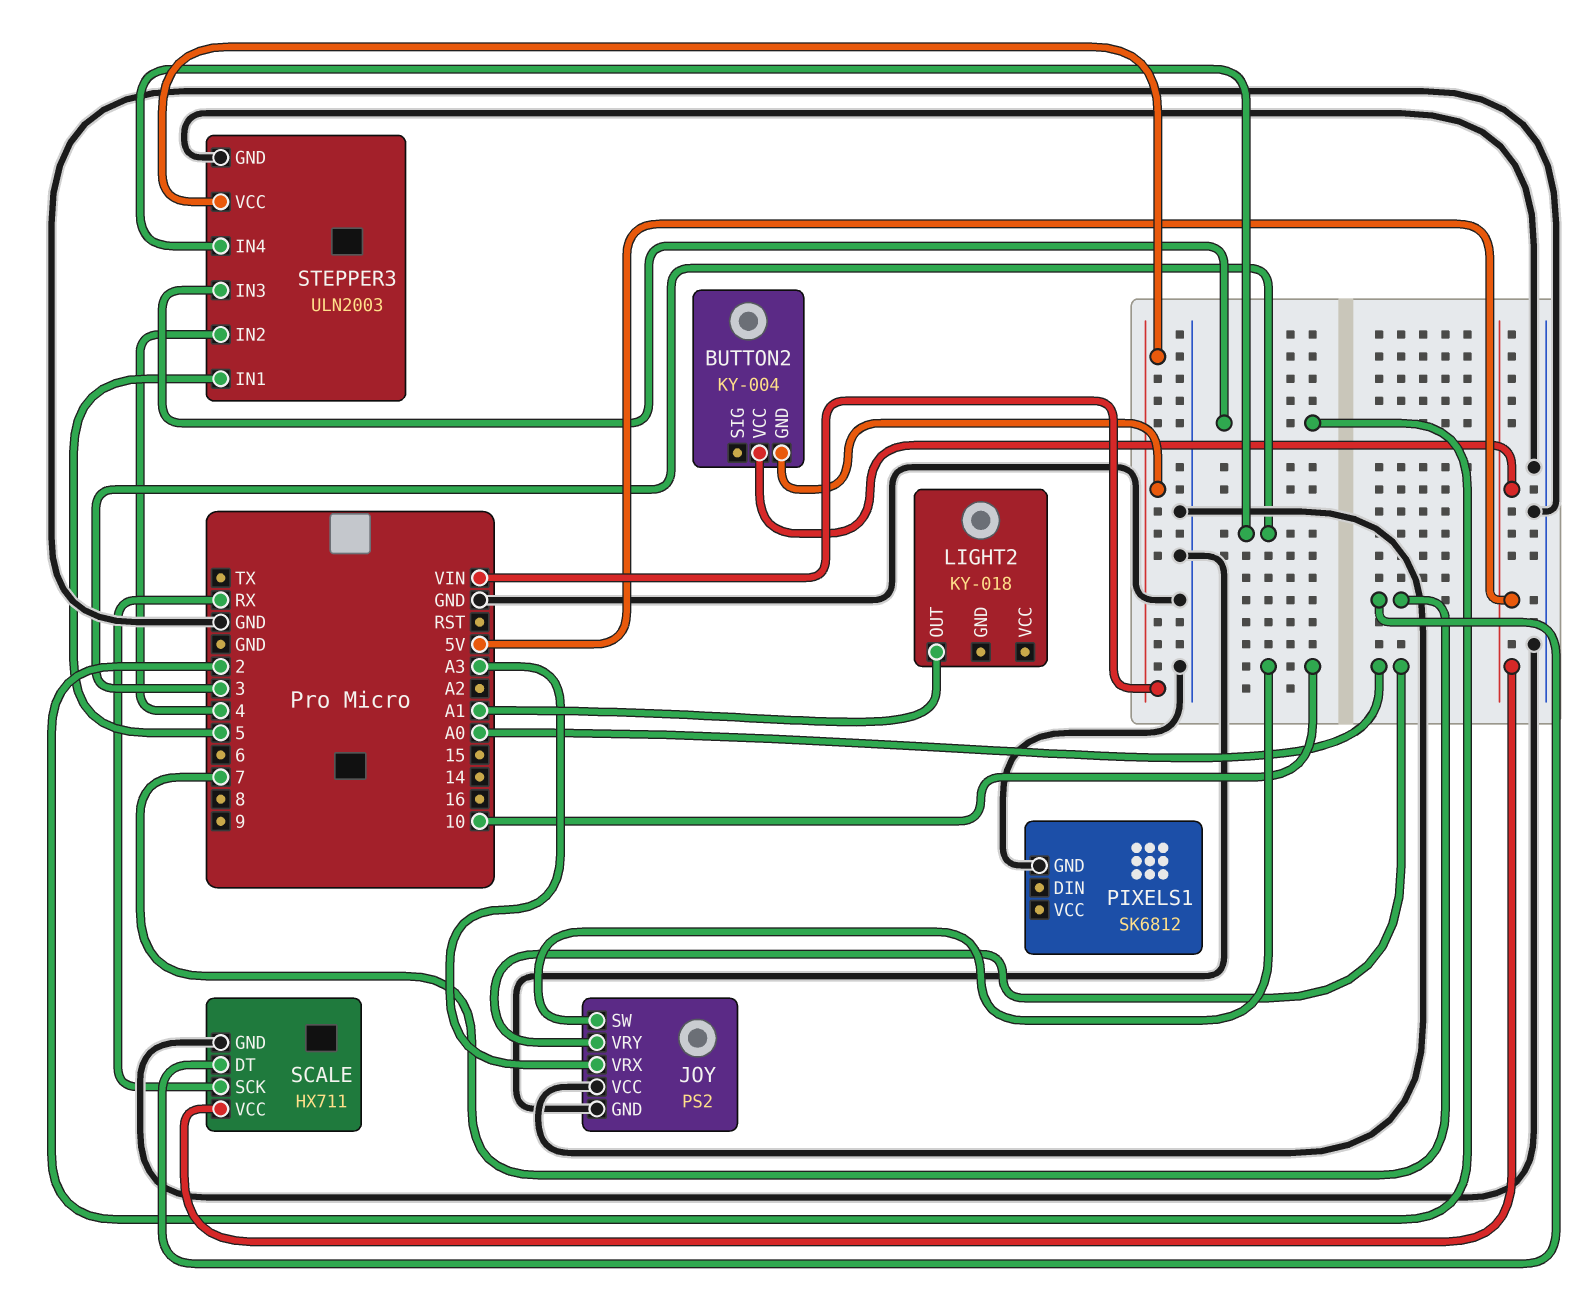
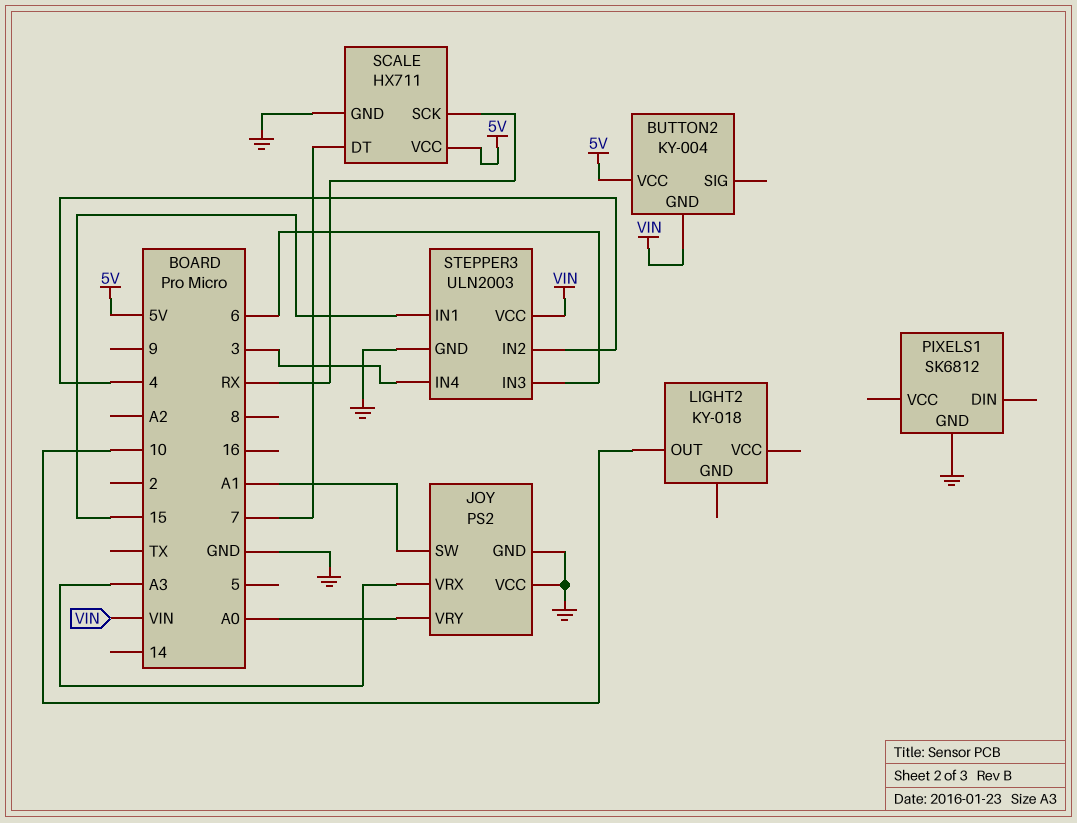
JOY pin SW: 10 -> A1
LIGHT2 pin OUT: A1 -> 10
STEPPER3 pin IN1: 5 -> 15
STEPPER3 pin IN3: 2 -> 6

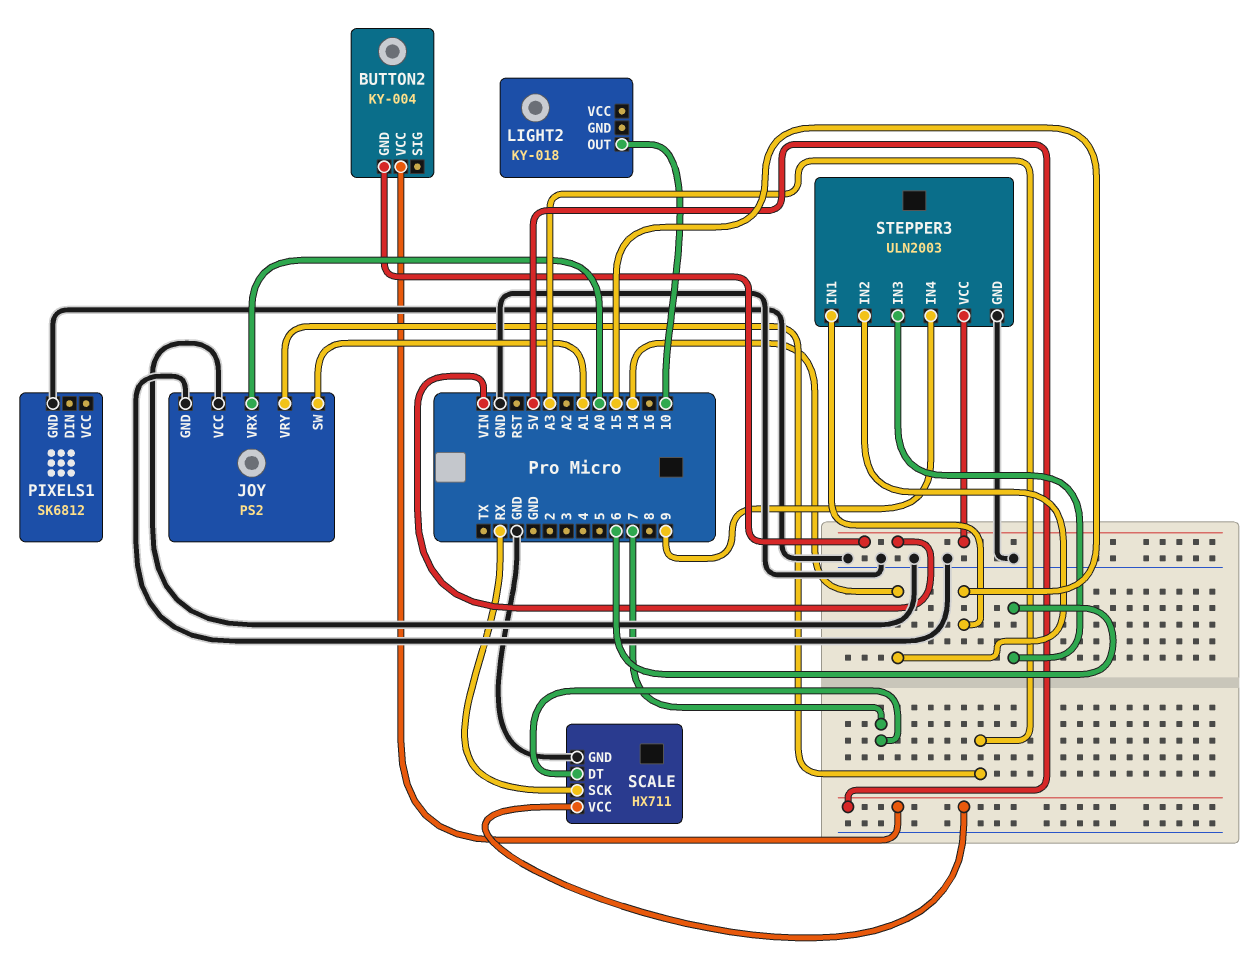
JOY pin VRX: A3 -> A0
JOY pin VRY: A0 -> A3
STEPPER3 pin IN2: 4 -> 14
STEPPER3 pin IN4: 3 -> 9

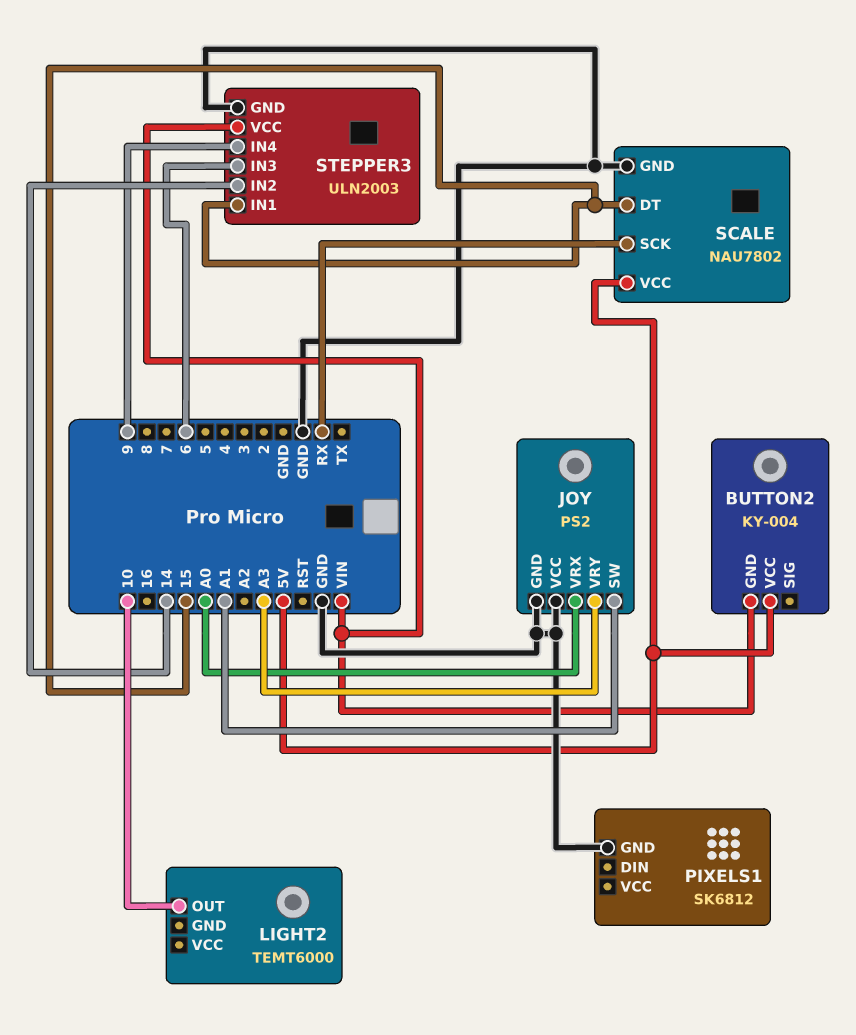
LIGHT2: KY-018 -> TEMT6000
SCALE: HX711 -> NAU7802
SCALE pin DT: 7 -> 15

